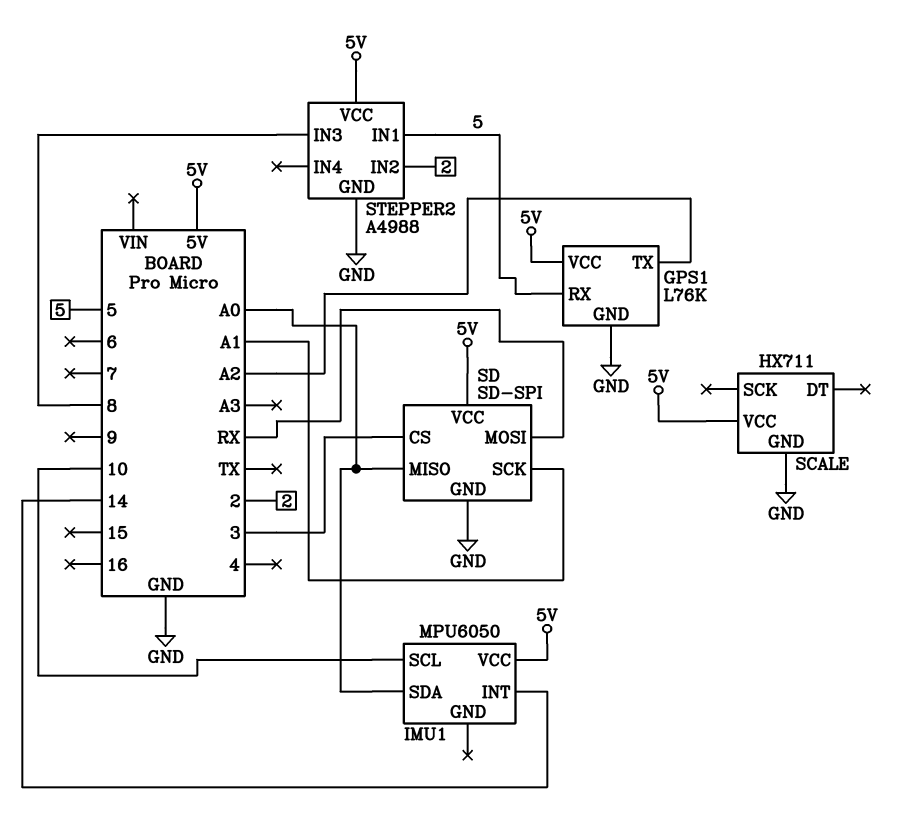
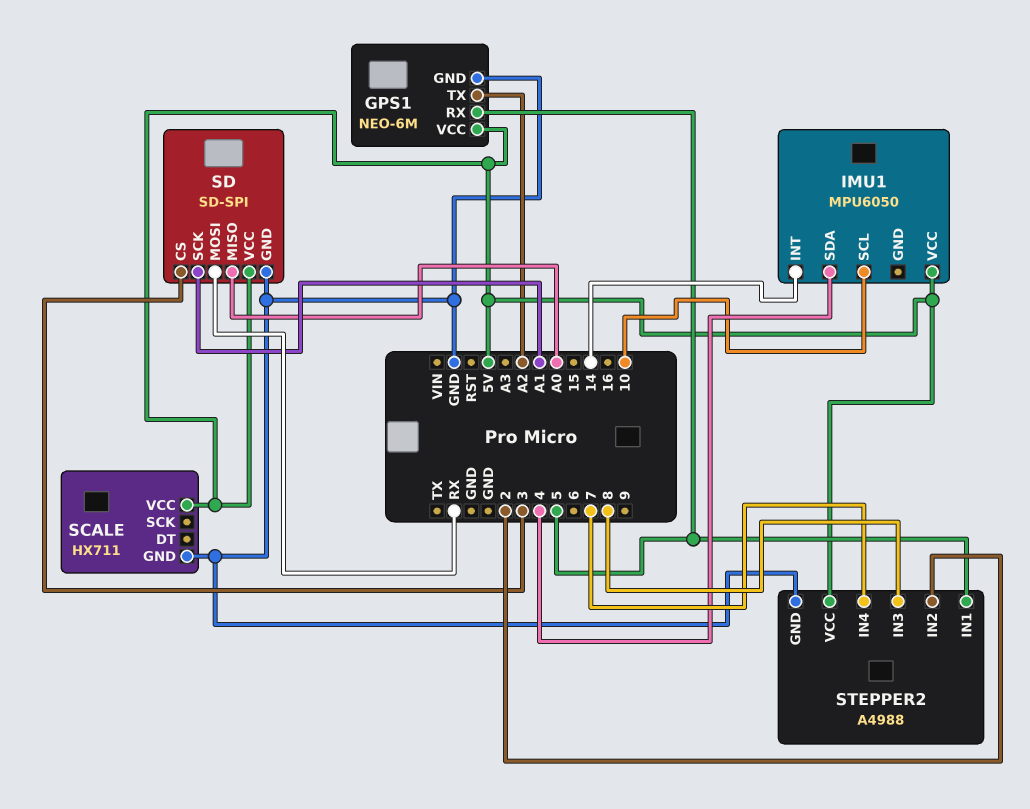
GPS1: L76K -> NEO-6M
IMU1 pin SDA: A0 -> 4
STEPPER2 pin IN4: none -> 7

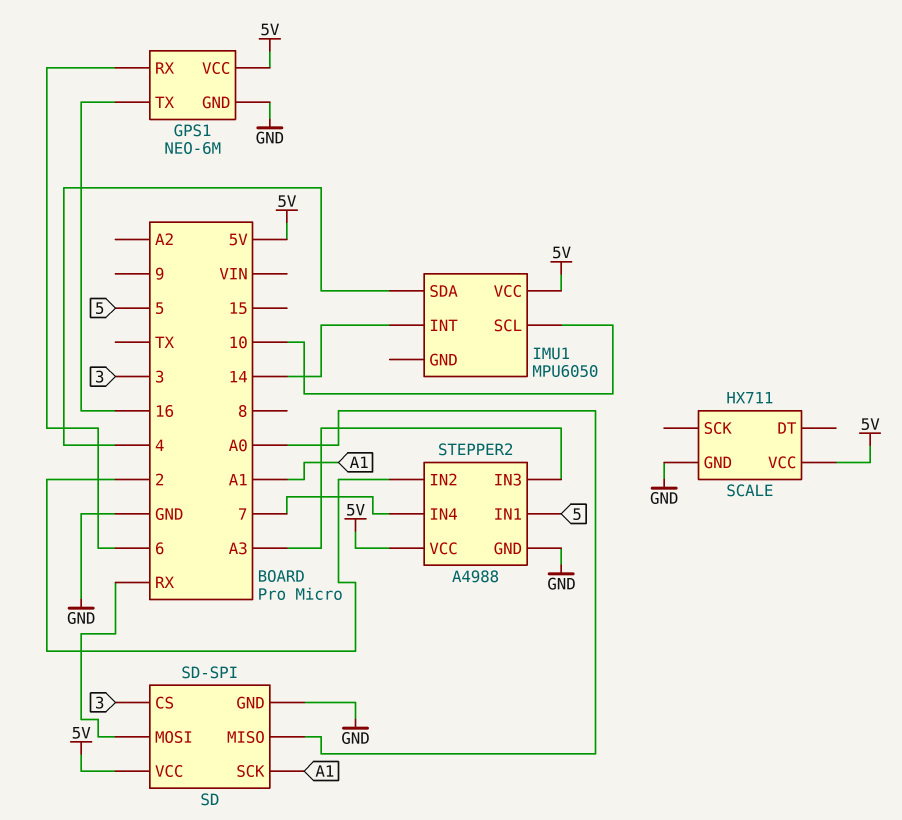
GPS1 pin RX: 5 -> 6
GPS1 pin TX: A2 -> 16
STEPPER2 pin IN3: 8 -> A3

